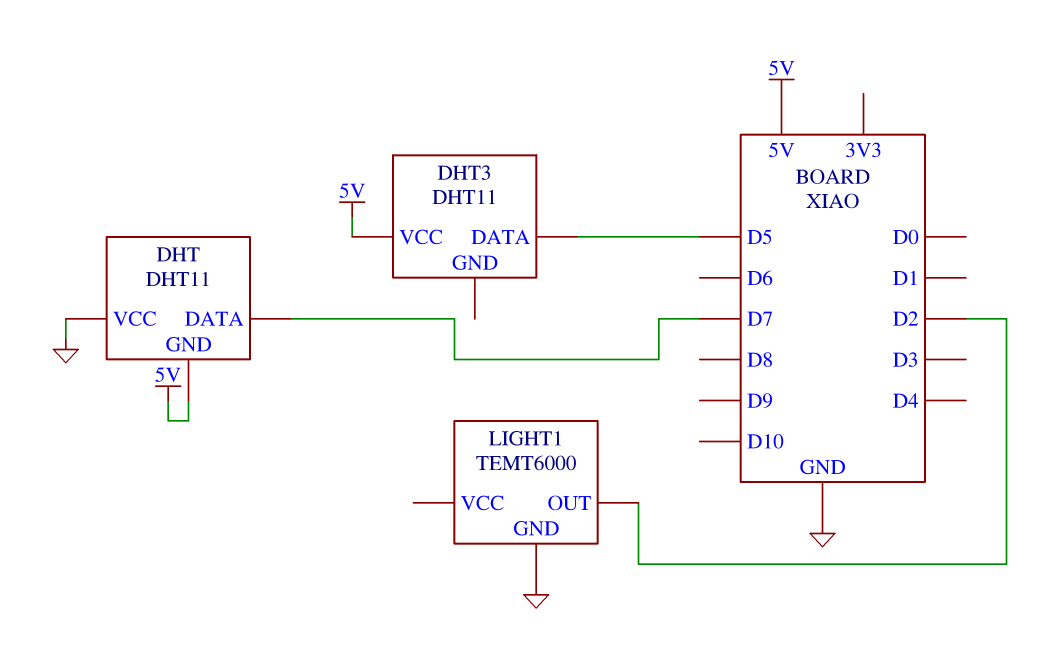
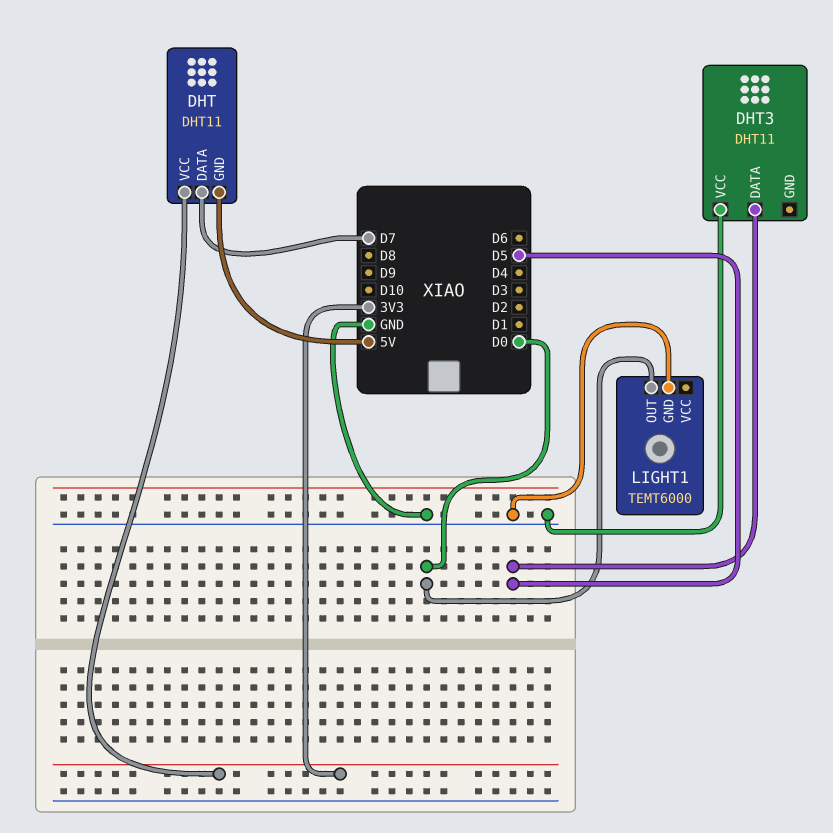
DHT pin VCC: GND -> 3V3
DHT3 pin VCC: 5V -> GND
LIGHT1 pin OUT: D2 -> D0

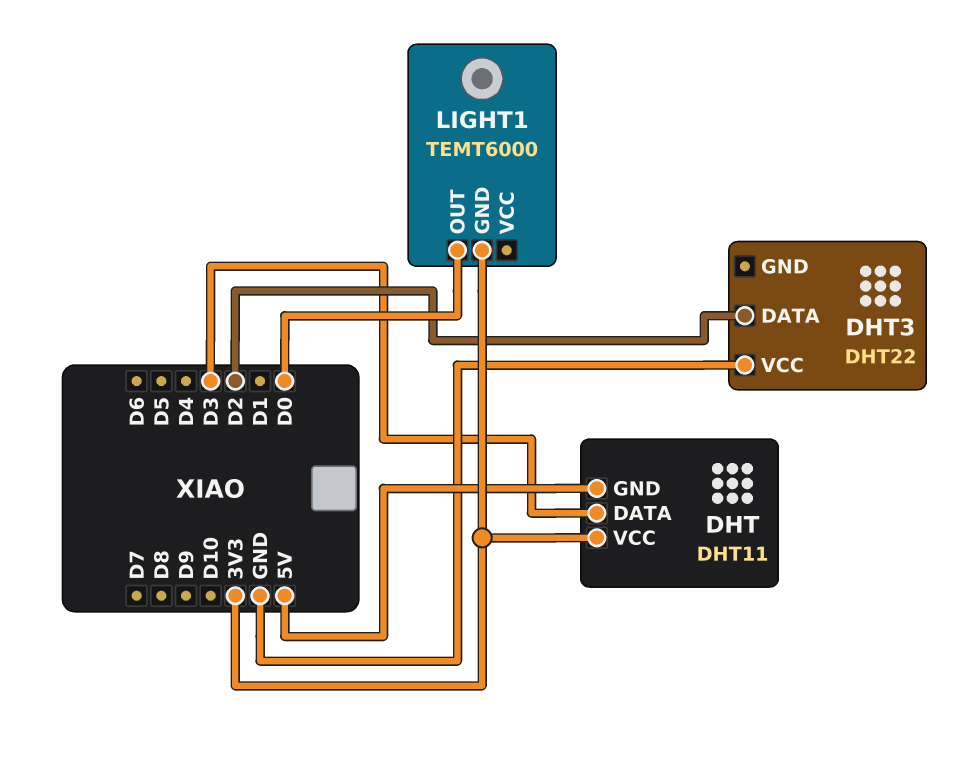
DHT pin DATA: D7 -> D3
DHT3: DHT11 -> DHT22
DHT3 pin DATA: D5 -> D2
LIGHT1 pin GND: GND -> 3V3

